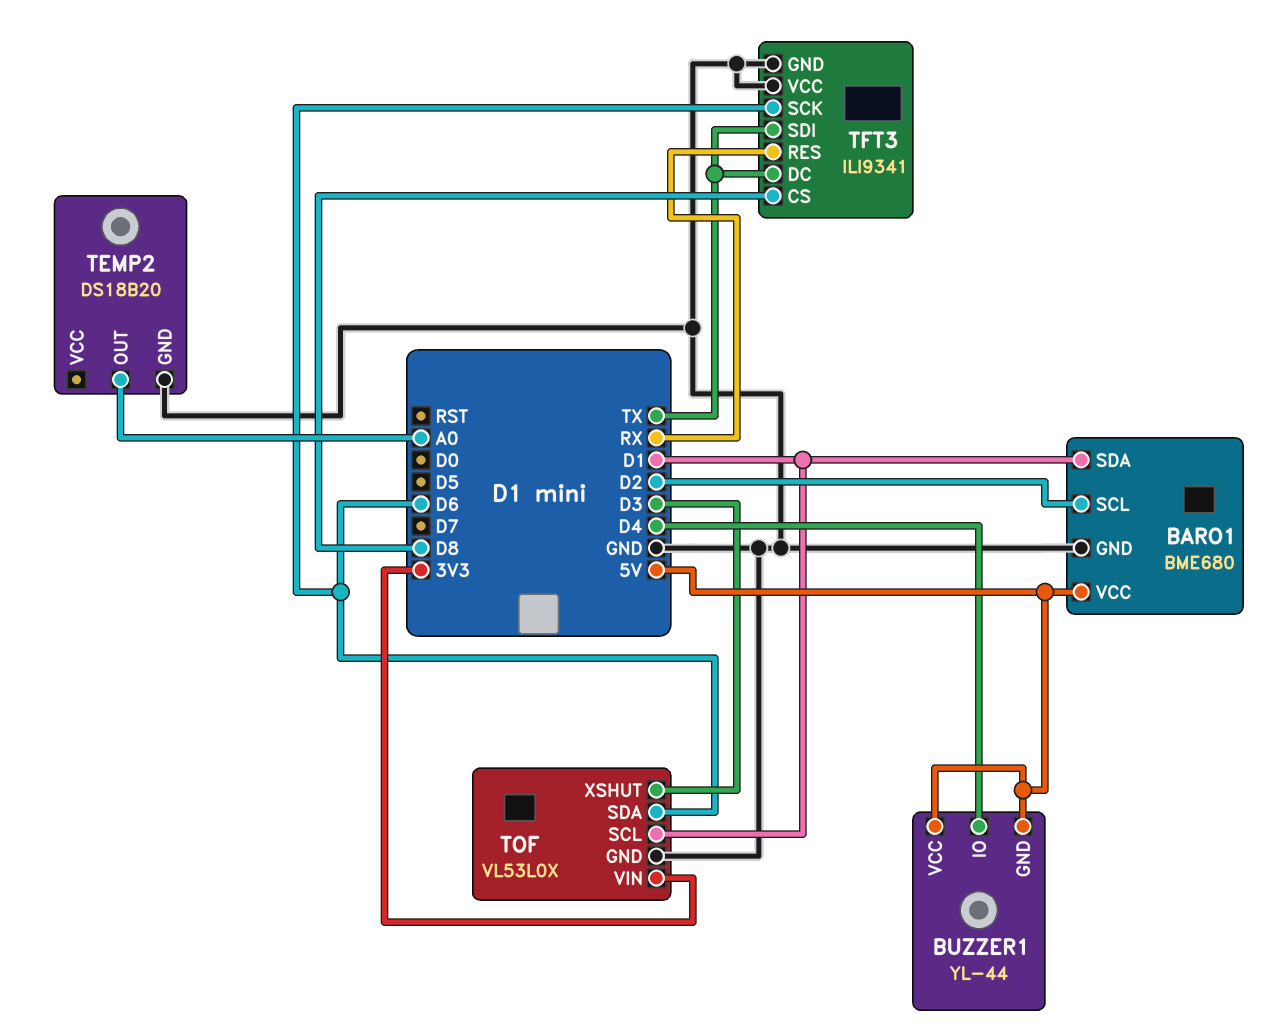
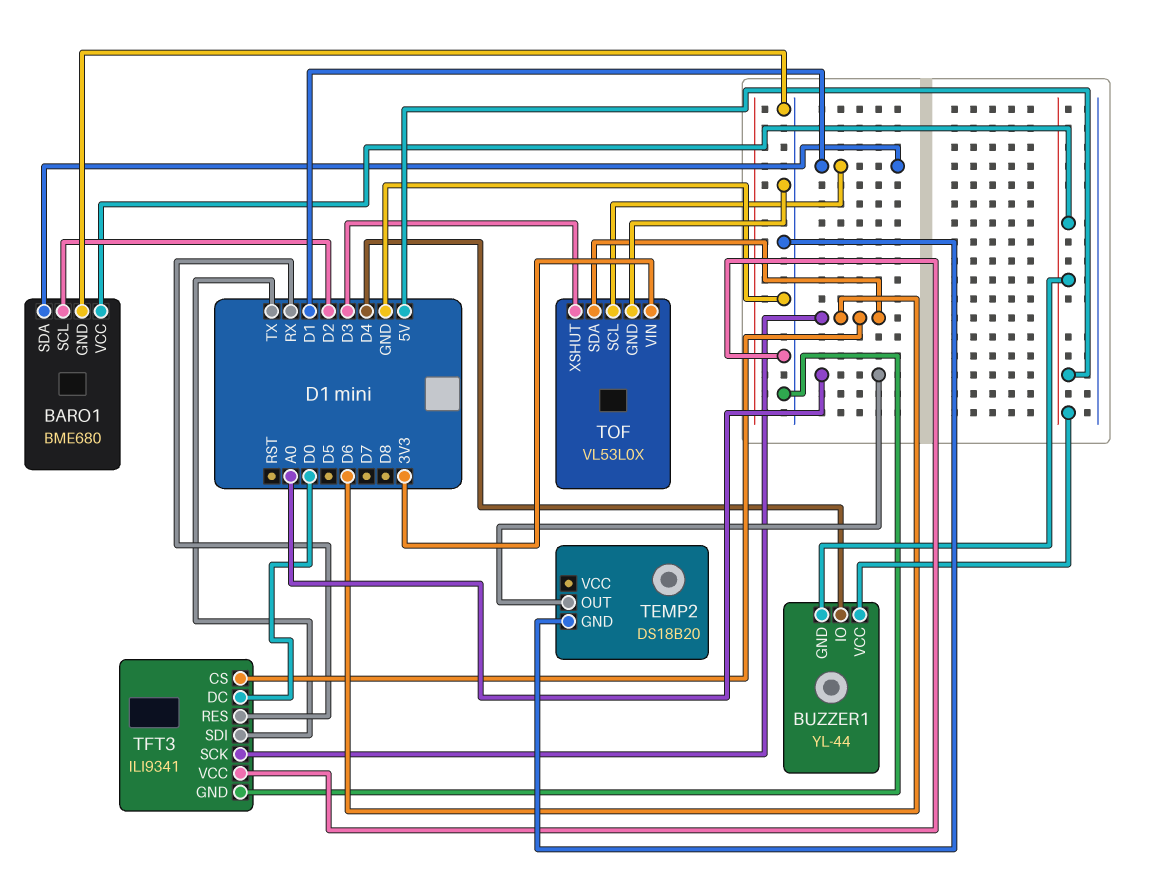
TFT3 pin CS: D8 -> D6
TFT3 pin DC: TX -> D0

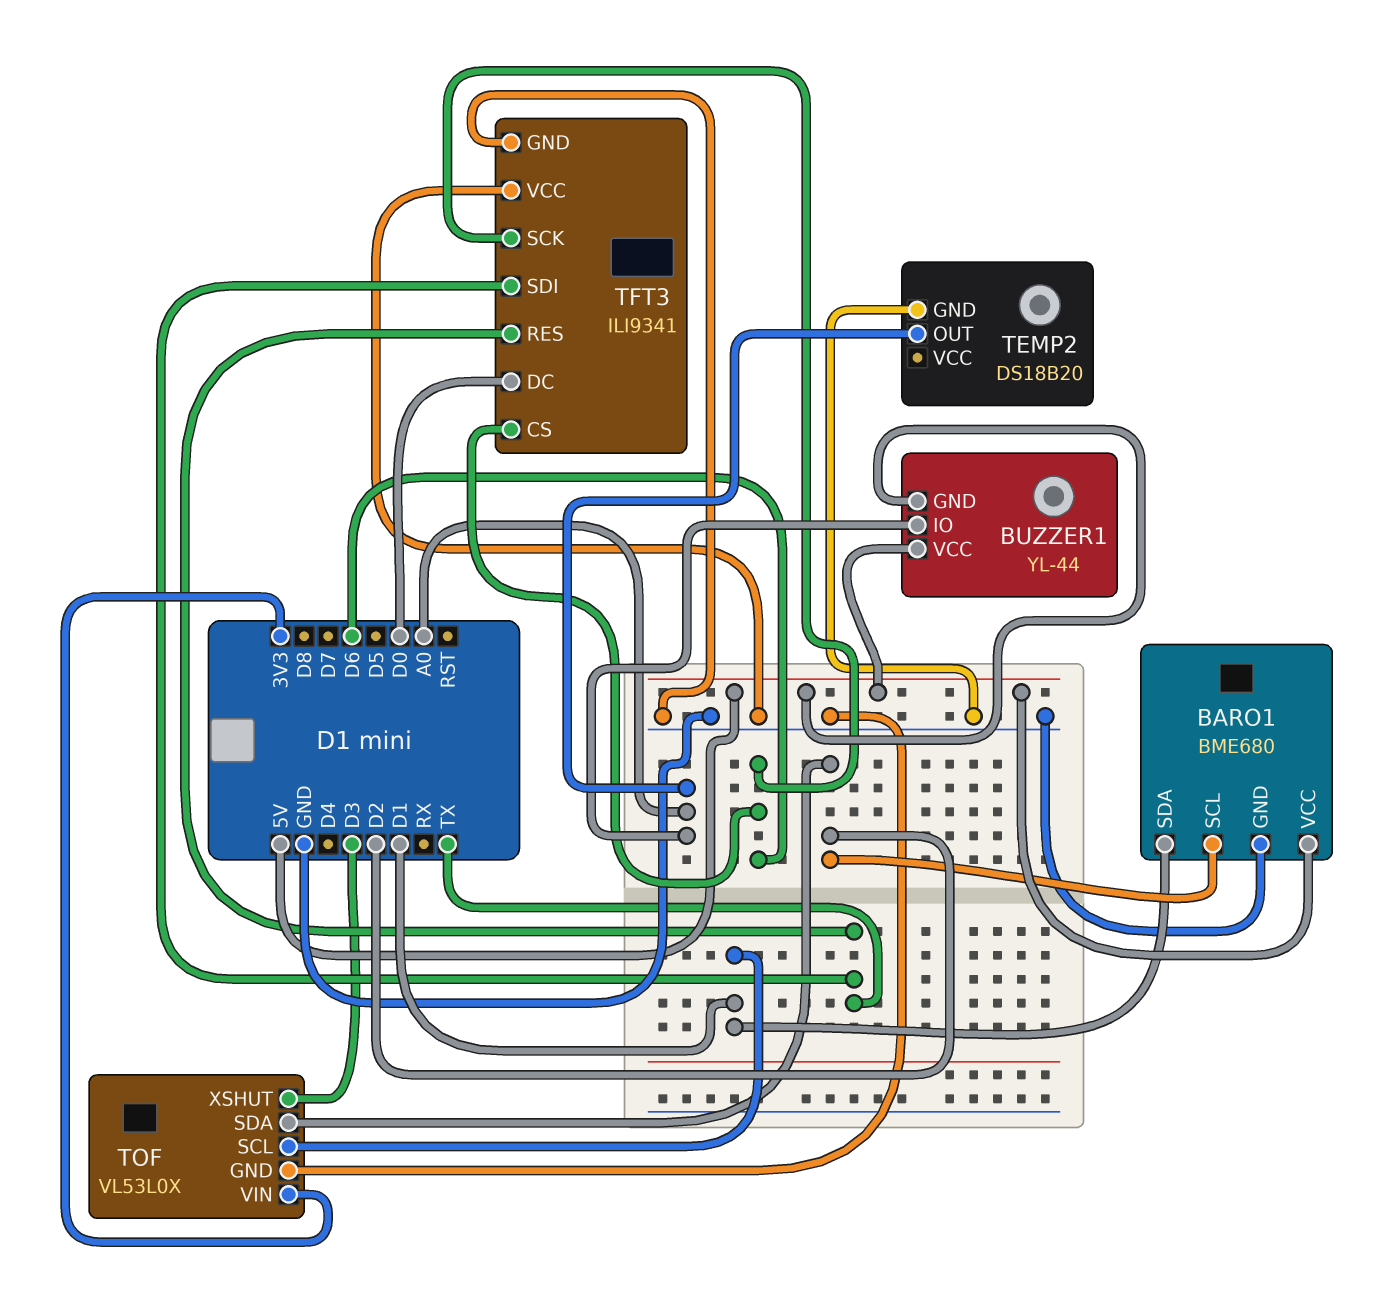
BUZZER1 pin IO: D4 -> A0
TFT3 pin RES: RX -> TX
TOF pin SDA: D6 -> D2

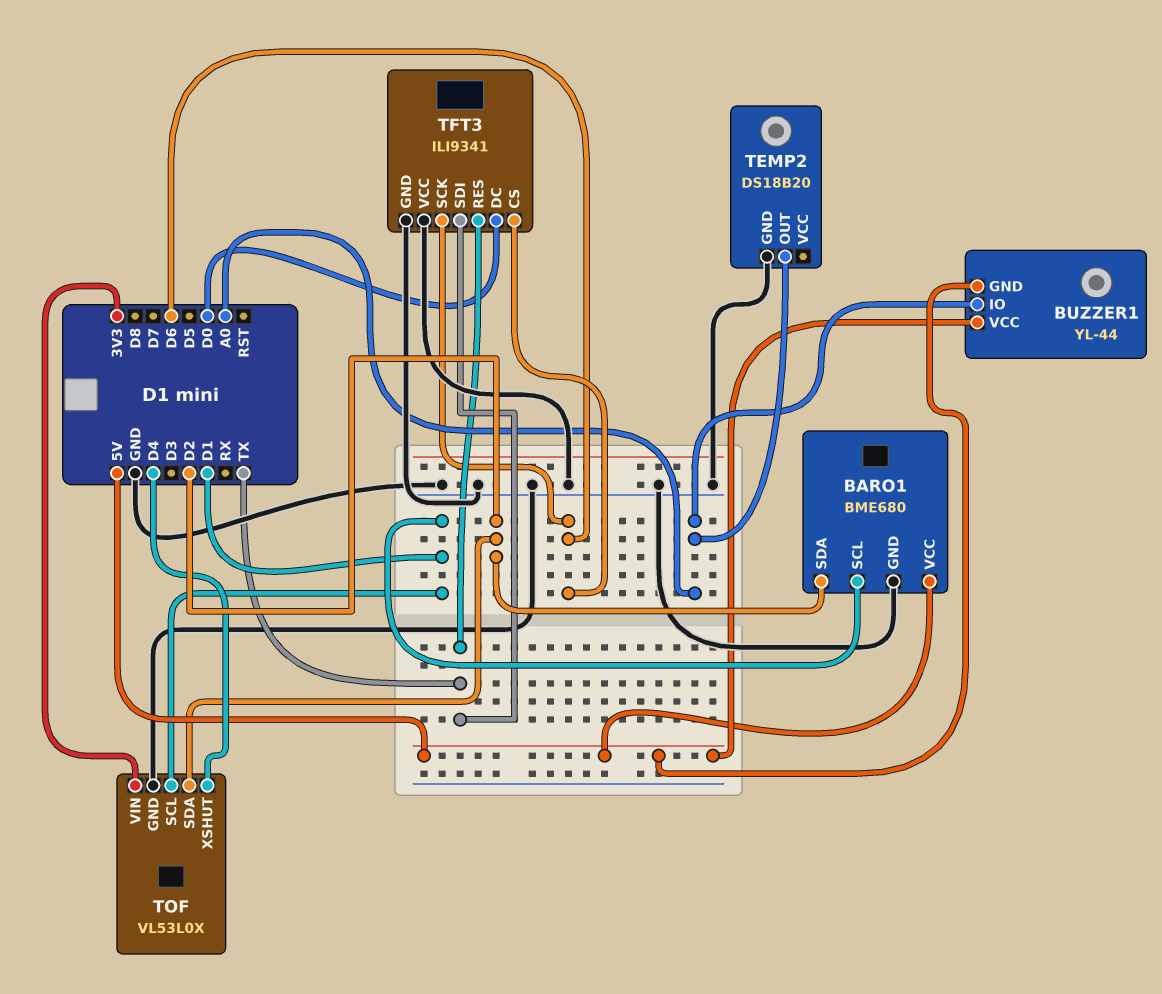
BARO1 pin SCL: D2 -> D1
BARO1 pin SDA: D1 -> D2
TOF pin XSHUT: D3 -> D4

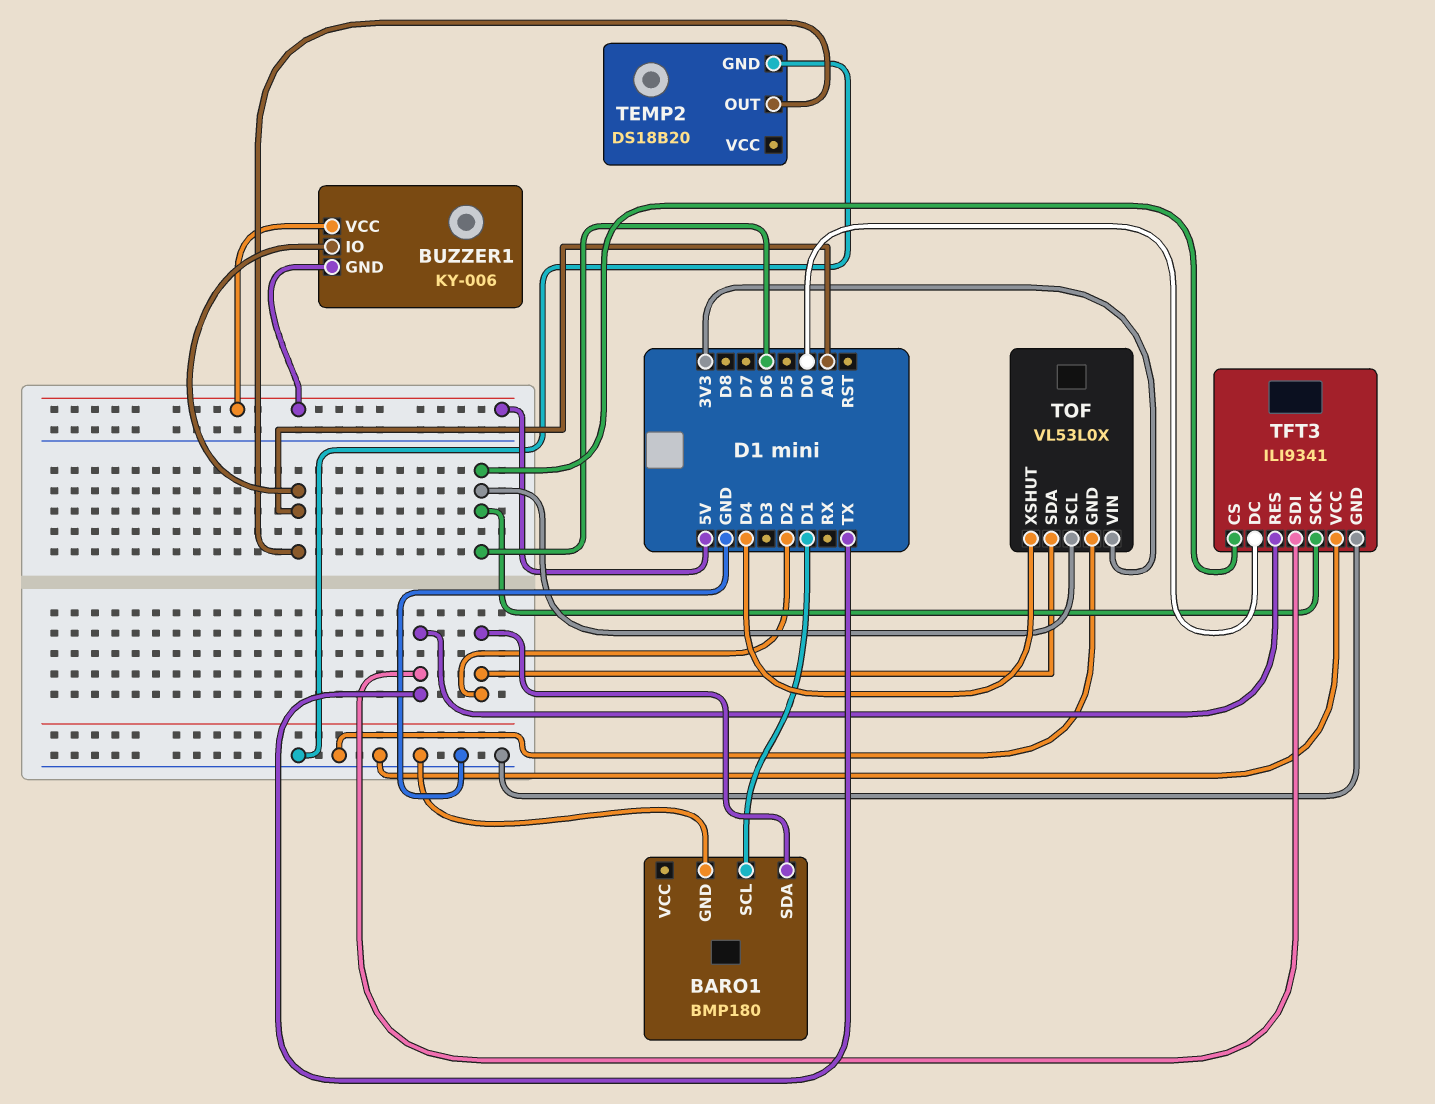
BARO1: BME680 -> BMP180
BARO1 pin VCC: 5V -> none
BUZZER1: YL-44 -> KY-006
TOF pin SCL: D1 -> D6

